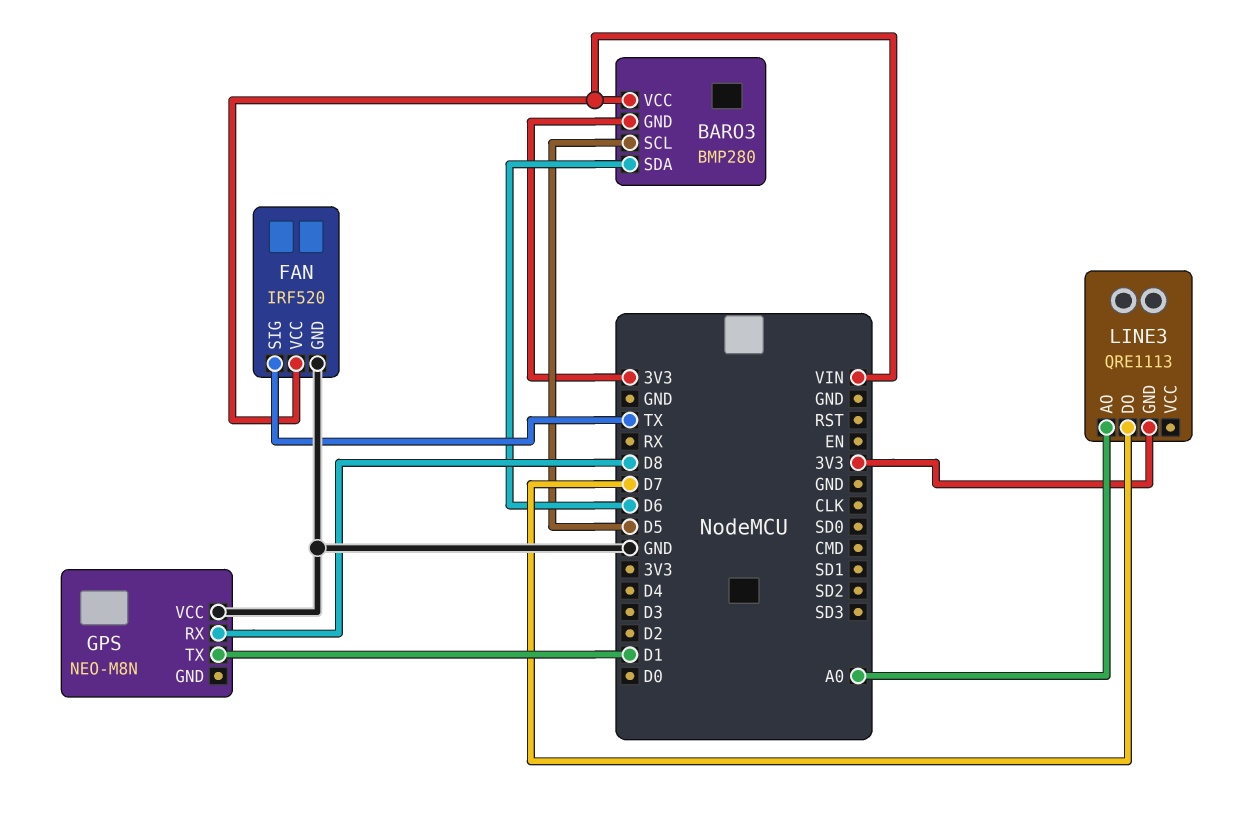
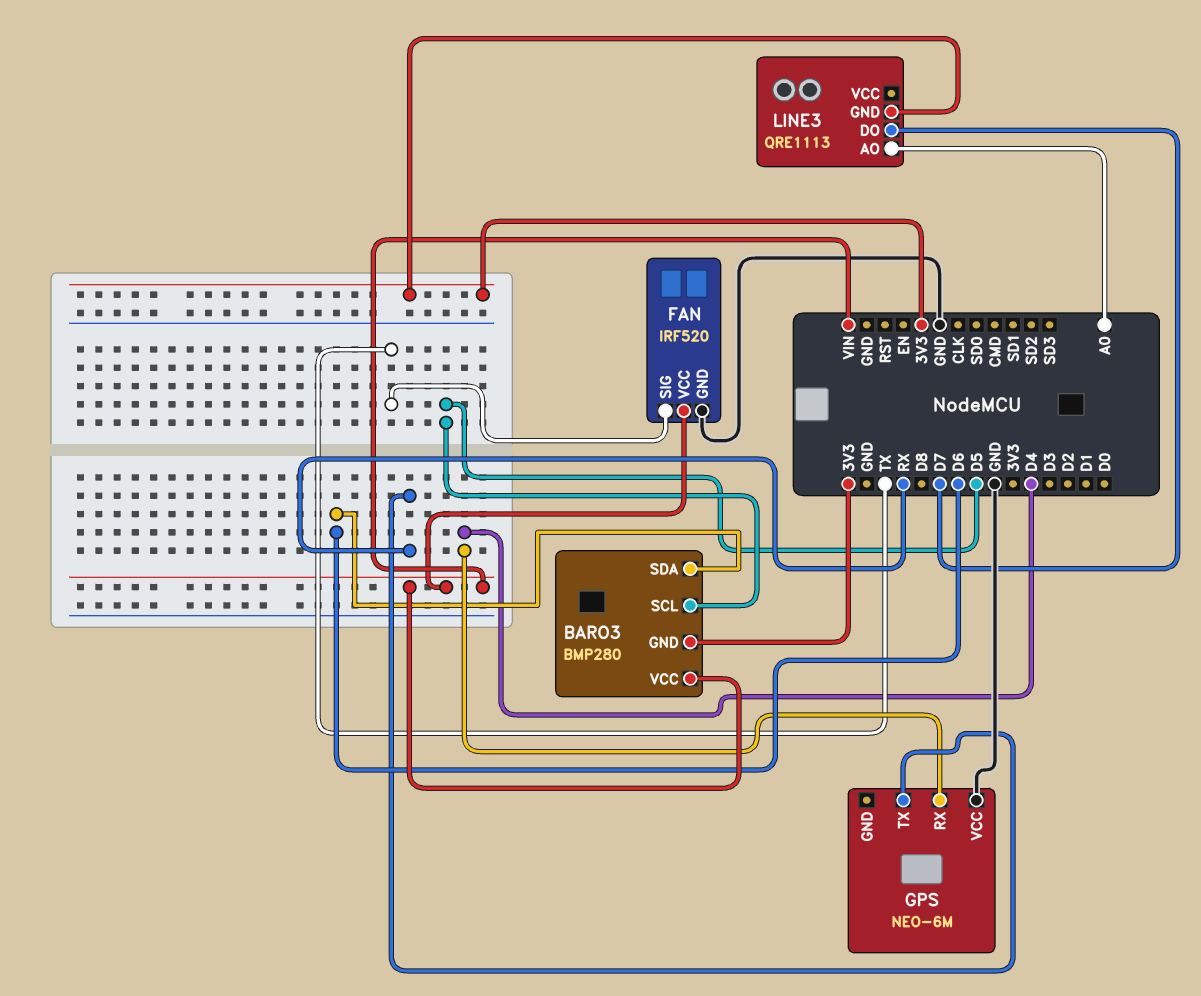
GPS: NEO-M8N -> NEO-6M
GPS pin RX: D8 -> D4
GPS pin TX: D1 -> RX

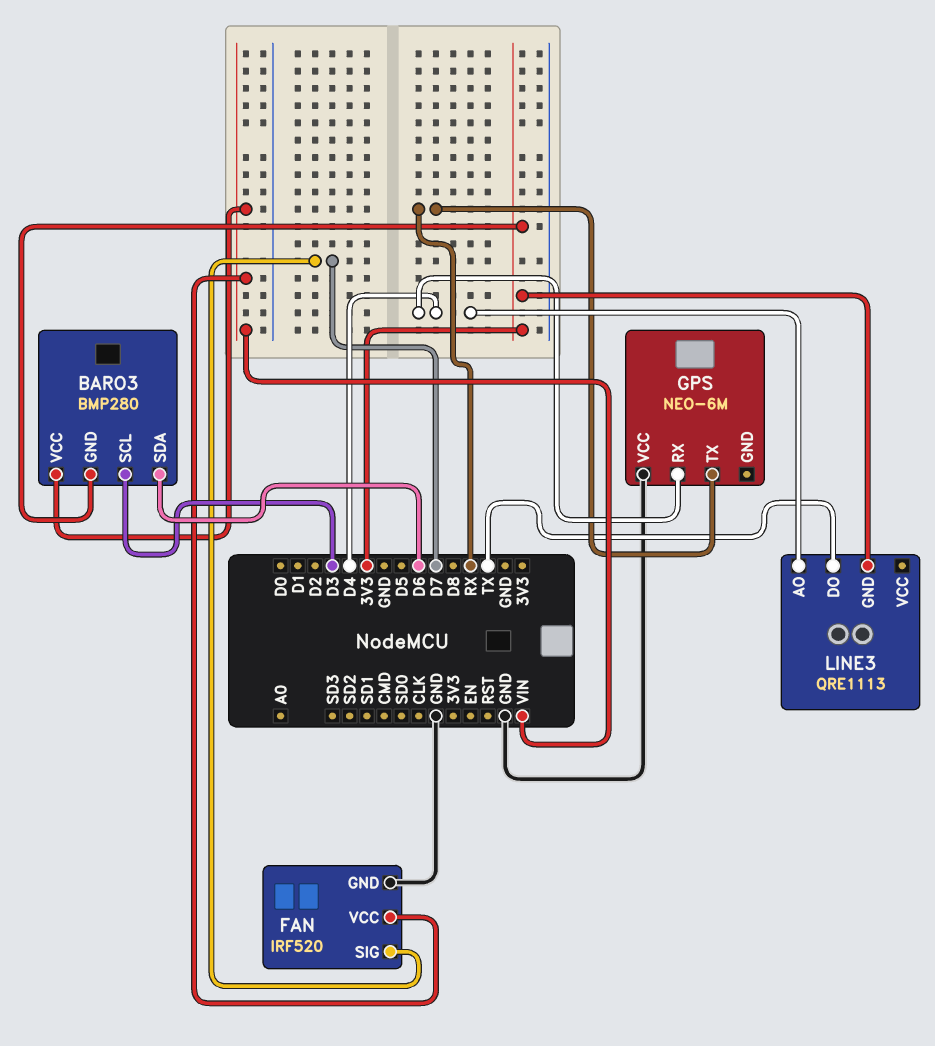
BARO3 pin SCL: D5 -> D3
FAN pin SIG: TX -> D7
LINE3 pin AO: A0 -> D4
LINE3 pin DO: D7 -> TX

